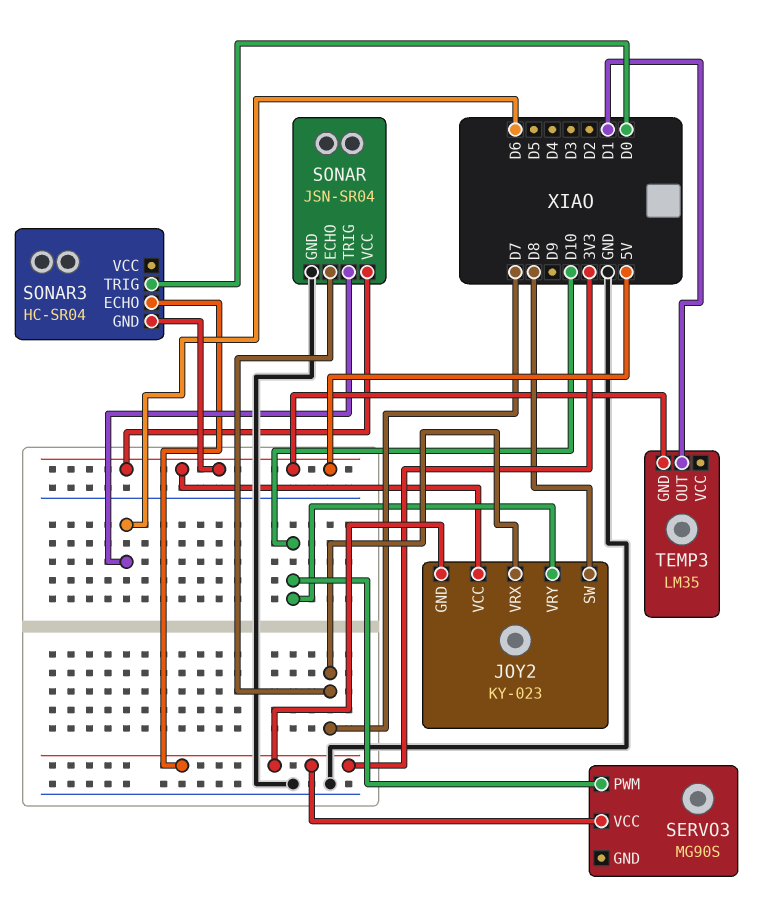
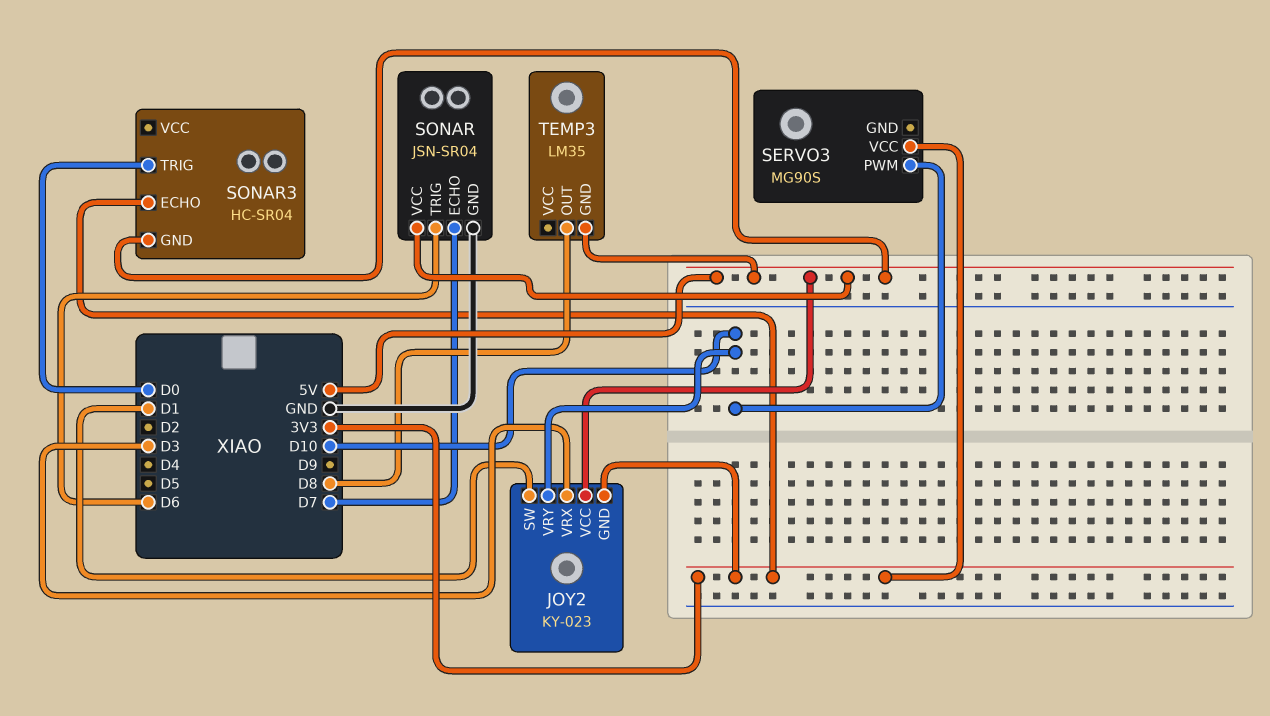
JOY2 pin SW: D8 -> D1
JOY2 pin VRX: D7 -> D3
TEMP3 pin OUT: D1 -> D8

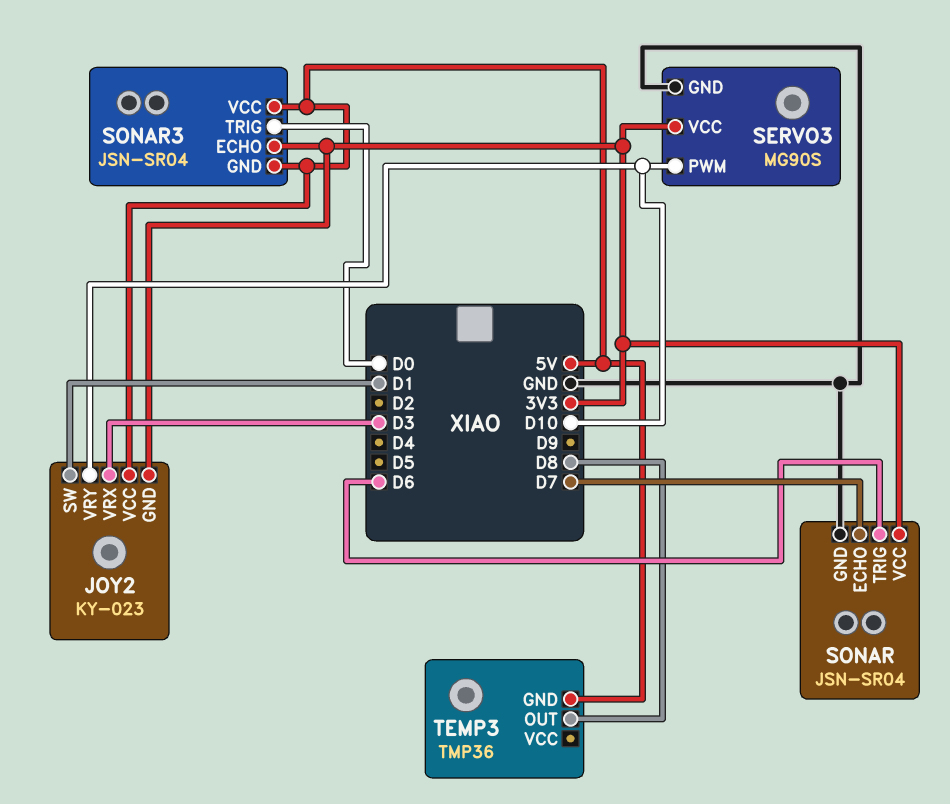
SERVO3 pin GND: none -> GND
SONAR pin VCC: 5V -> 3V3
SONAR3: HC-SR04 -> JSN-SR04
SONAR3 pin VCC: none -> 5V
TEMP3: LM35 -> TMP36

